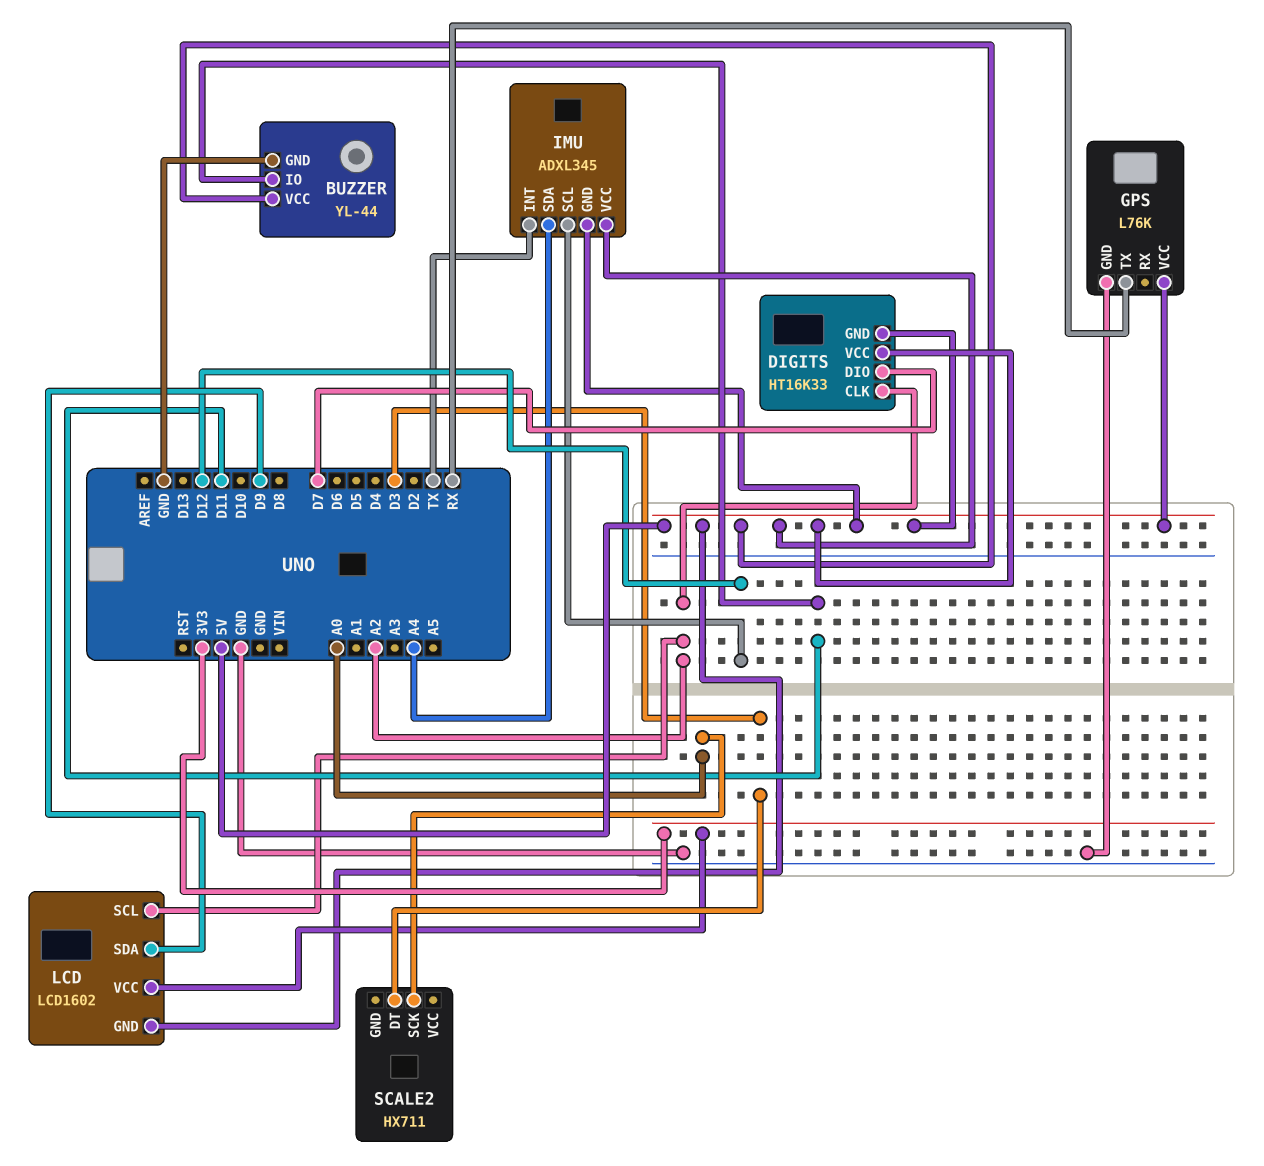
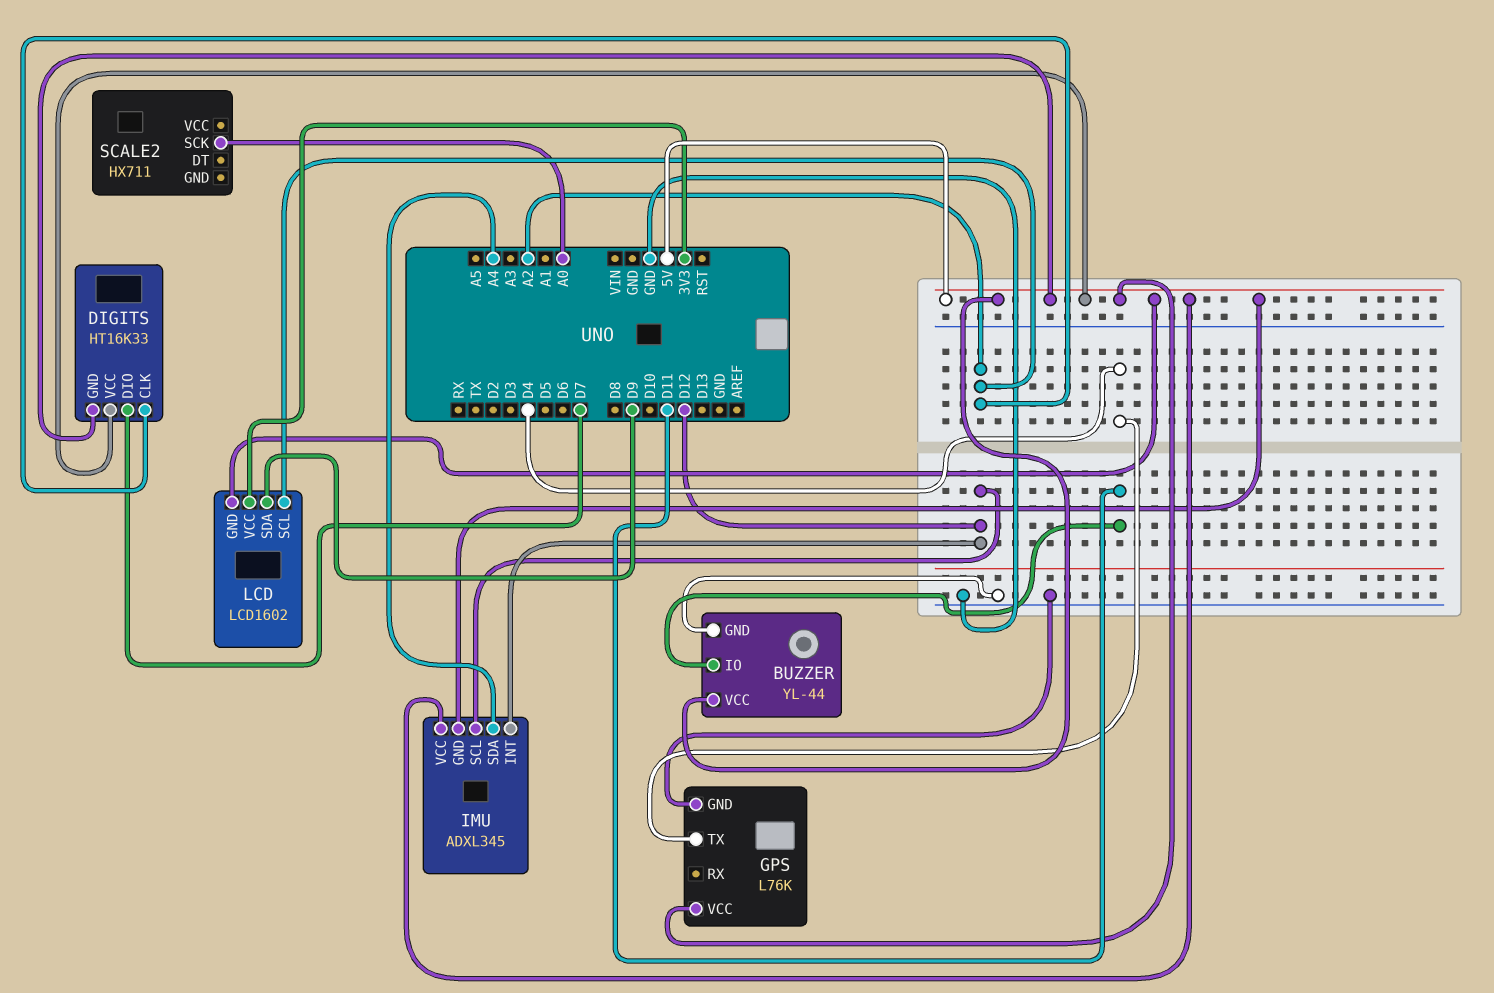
GPS pin TX: RX -> D4
IMU pin INT: TX -> D12
SCALE2 pin DT: D3 -> none

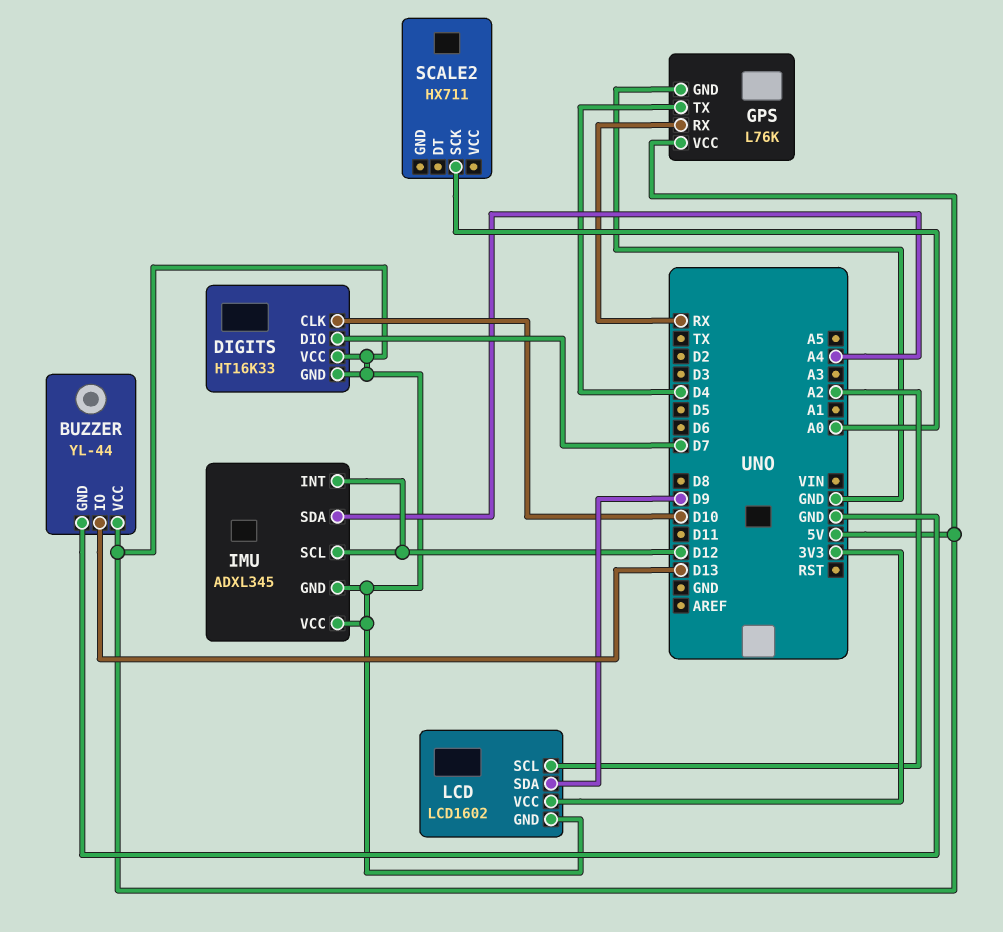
BUZZER pin IO: D11 -> D13
DIGITS pin CLK: A2 -> D10
GPS pin RX: none -> RX

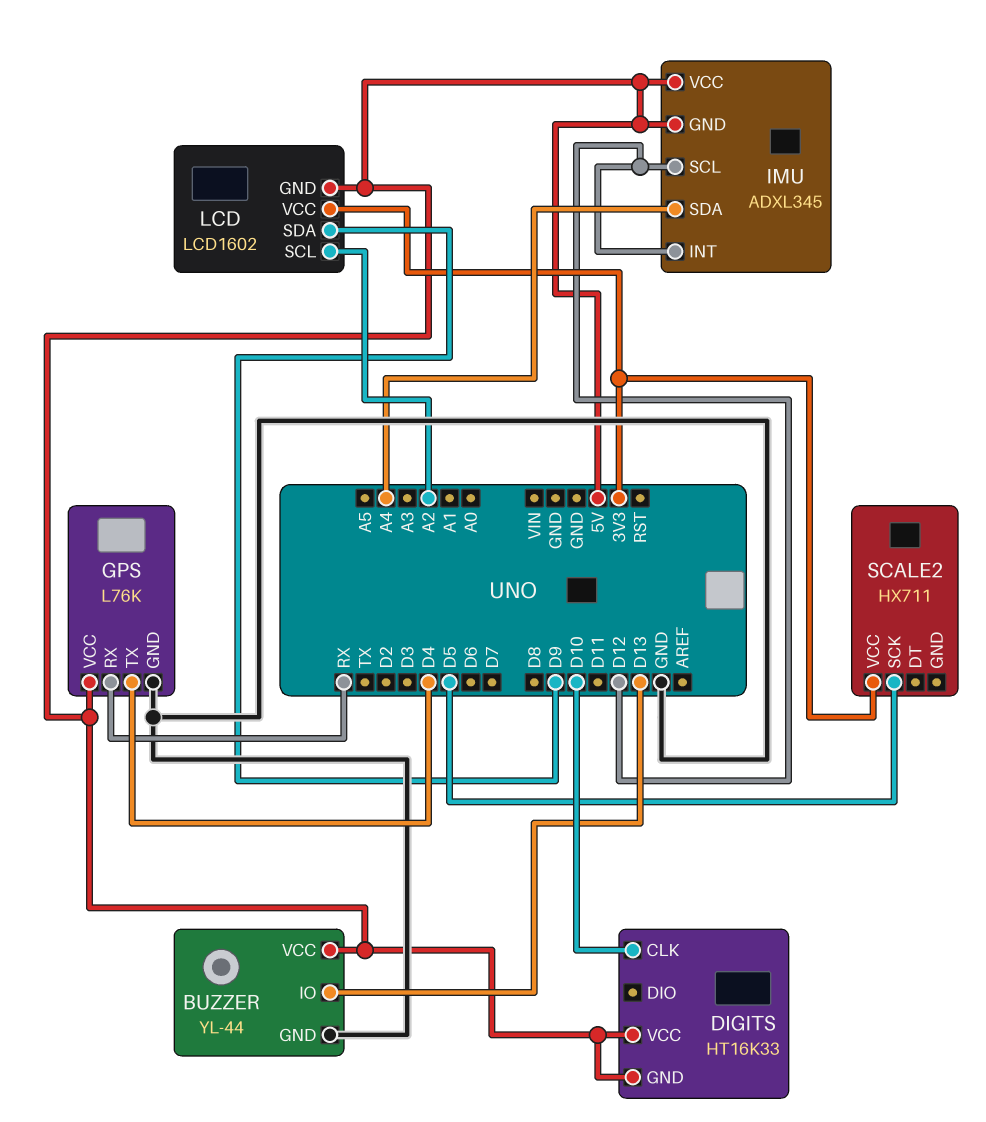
DIGITS pin DIO: D7 -> none
SCALE2 pin SCK: A0 -> D5
SCALE2 pin VCC: none -> 3V3

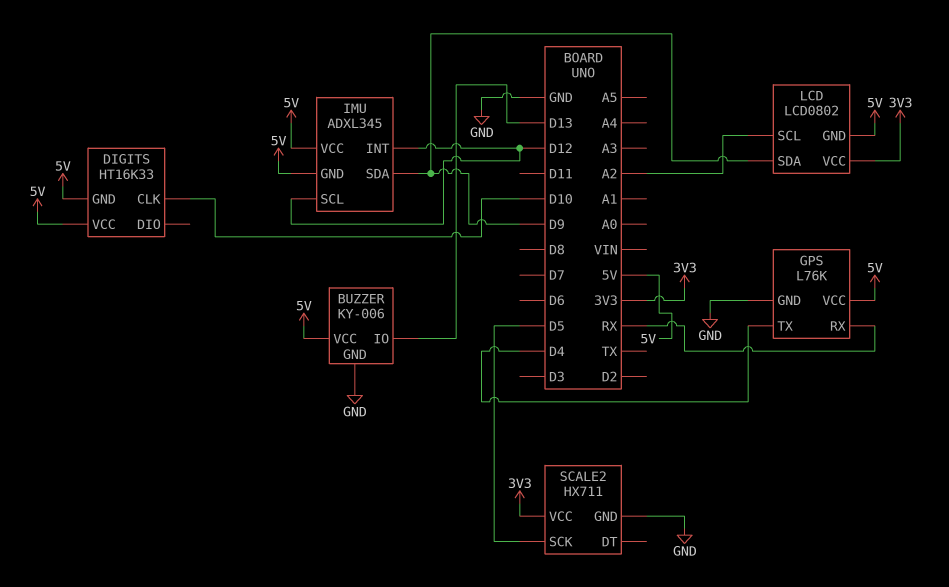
BUZZER: YL-44 -> KY-006
IMU pin SDA: A4 -> D9
LCD: LCD1602 -> LCD0802
SCALE2 pin GND: none -> GND

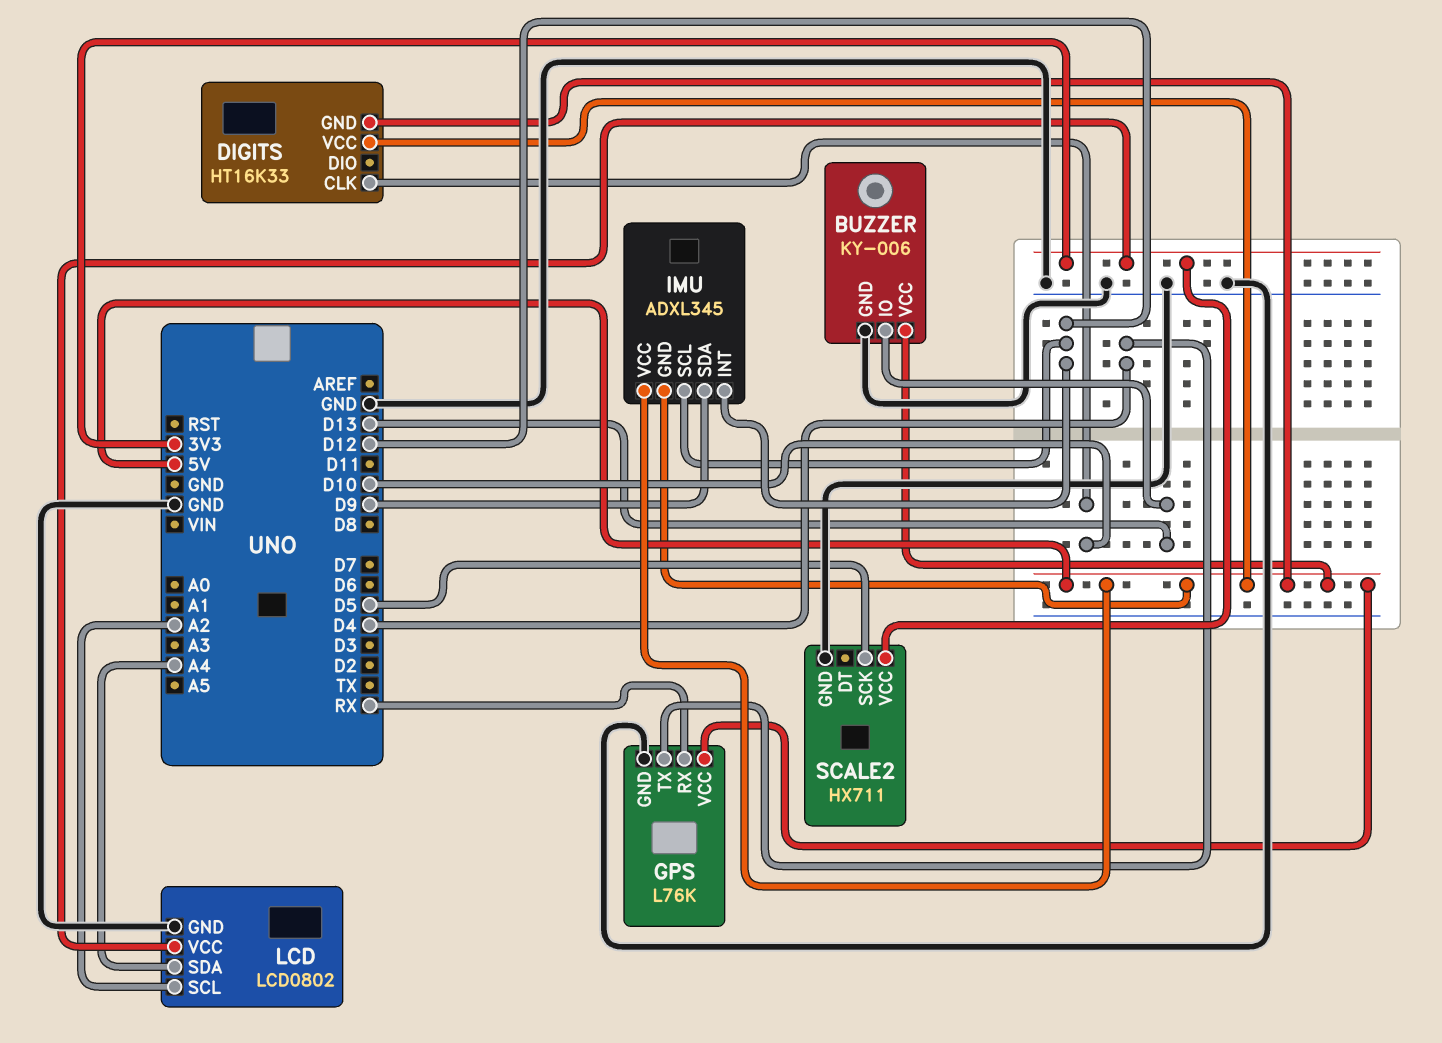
LCD pin GND: 5V -> GND
LCD pin SDA: D9 -> A4

